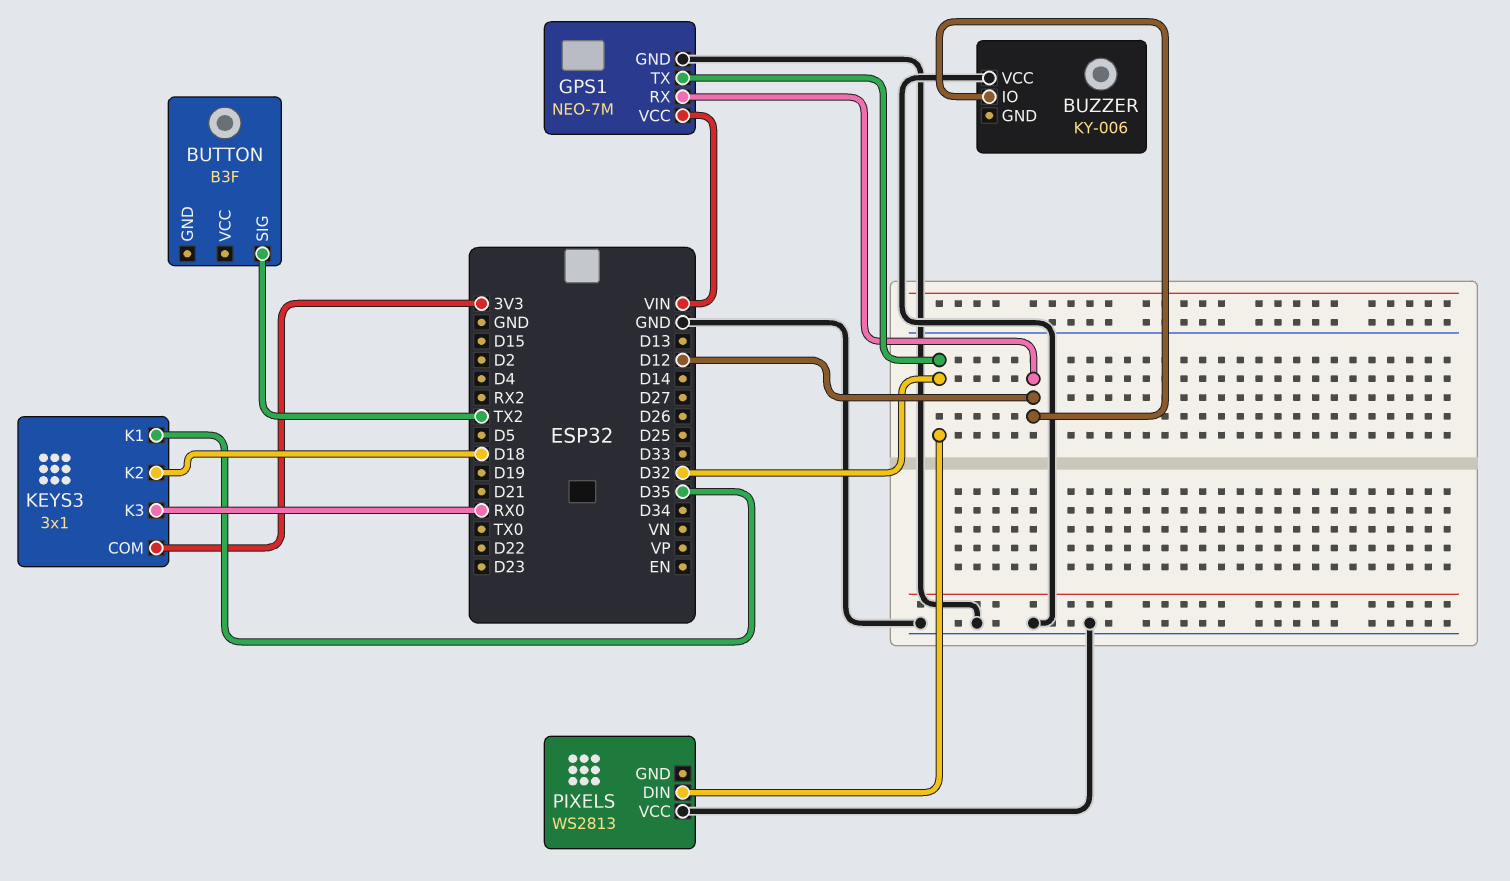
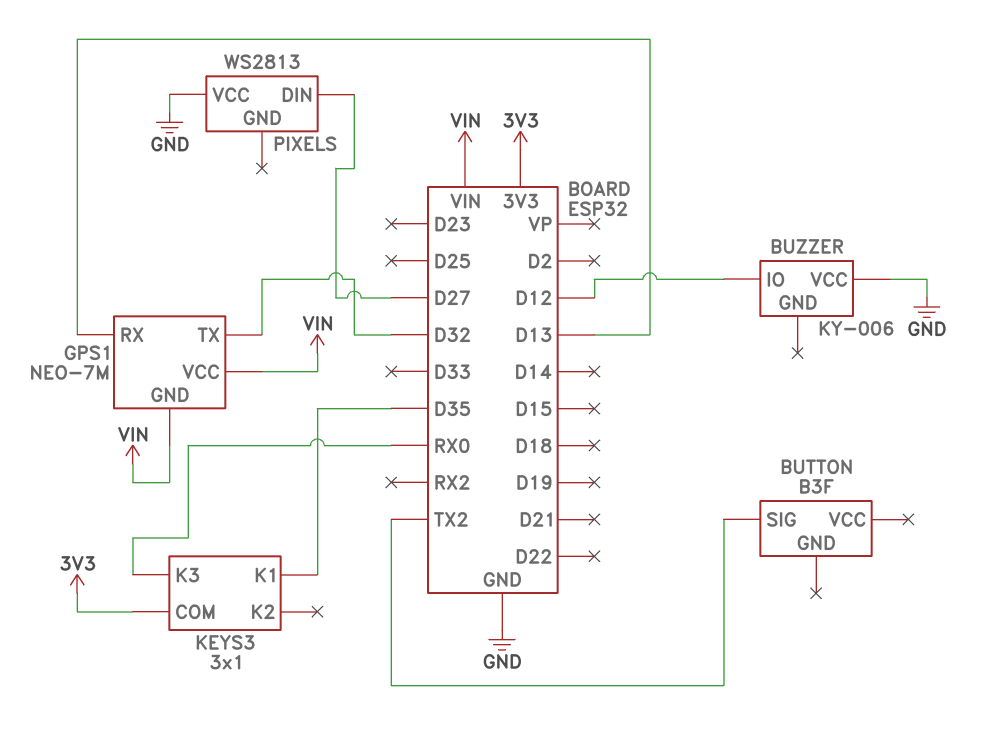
GPS1 pin GND: GND -> VIN
GPS1 pin RX: D12 -> D13
KEYS3 pin K2: D18 -> none
PIXELS pin DIN: D32 -> D27

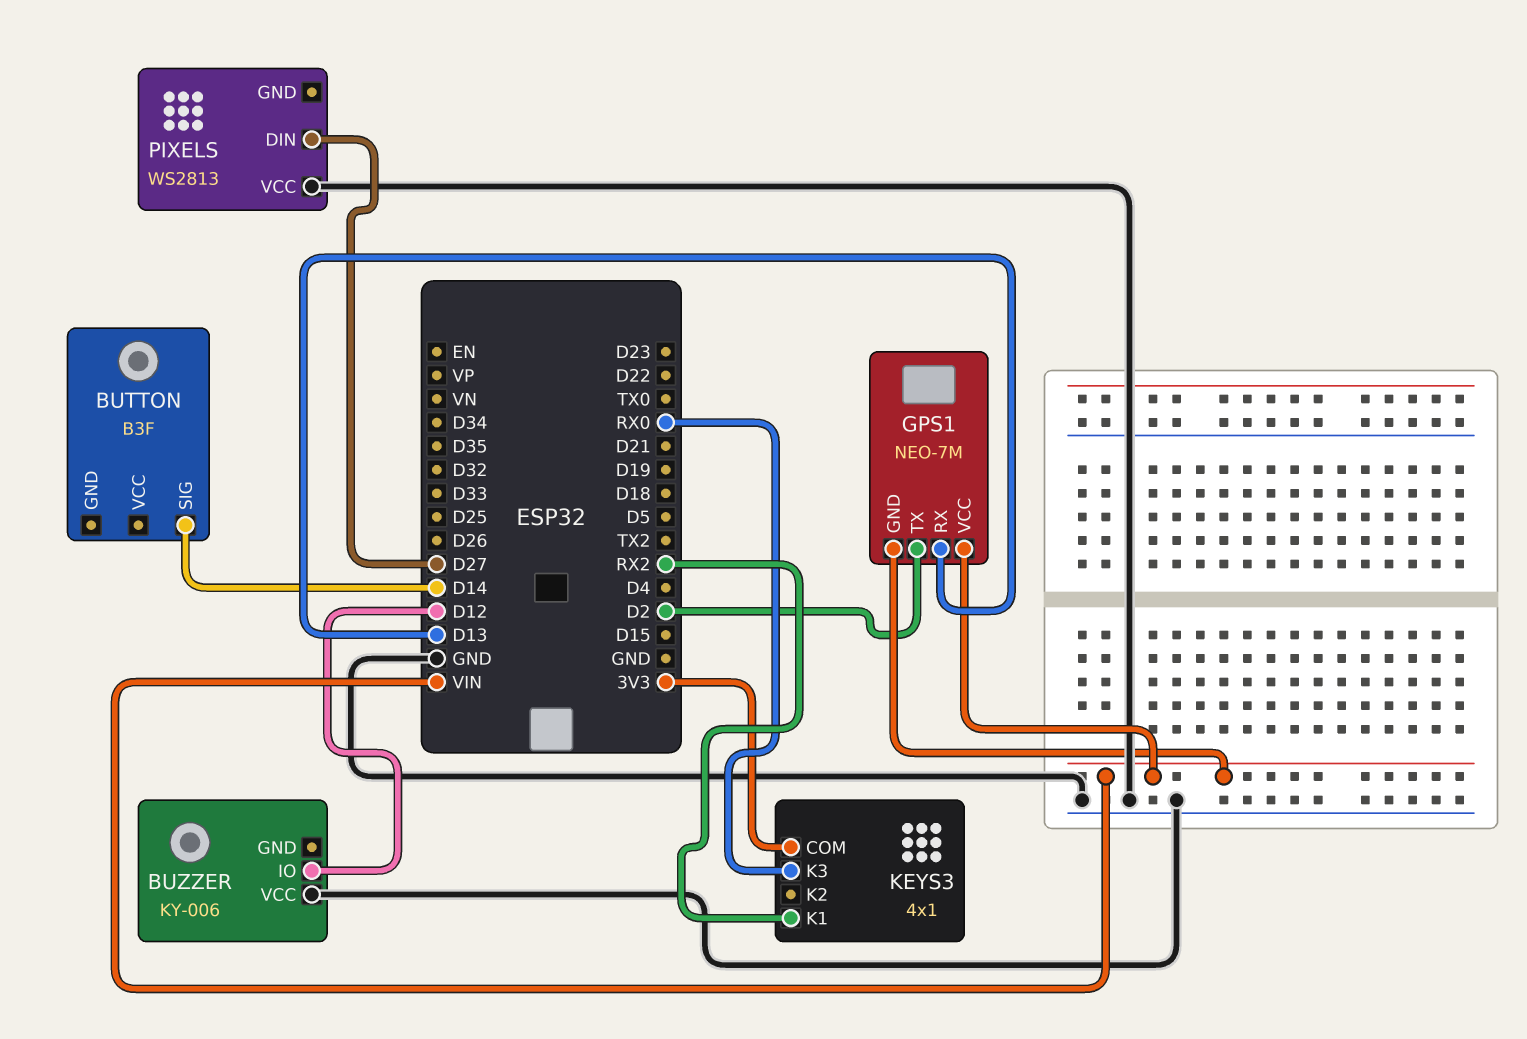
BUTTON pin SIG: TX2 -> D14
GPS1 pin TX: D32 -> D2
KEYS3: 3x1 -> 4x1
KEYS3 pin K1: D35 -> RX2

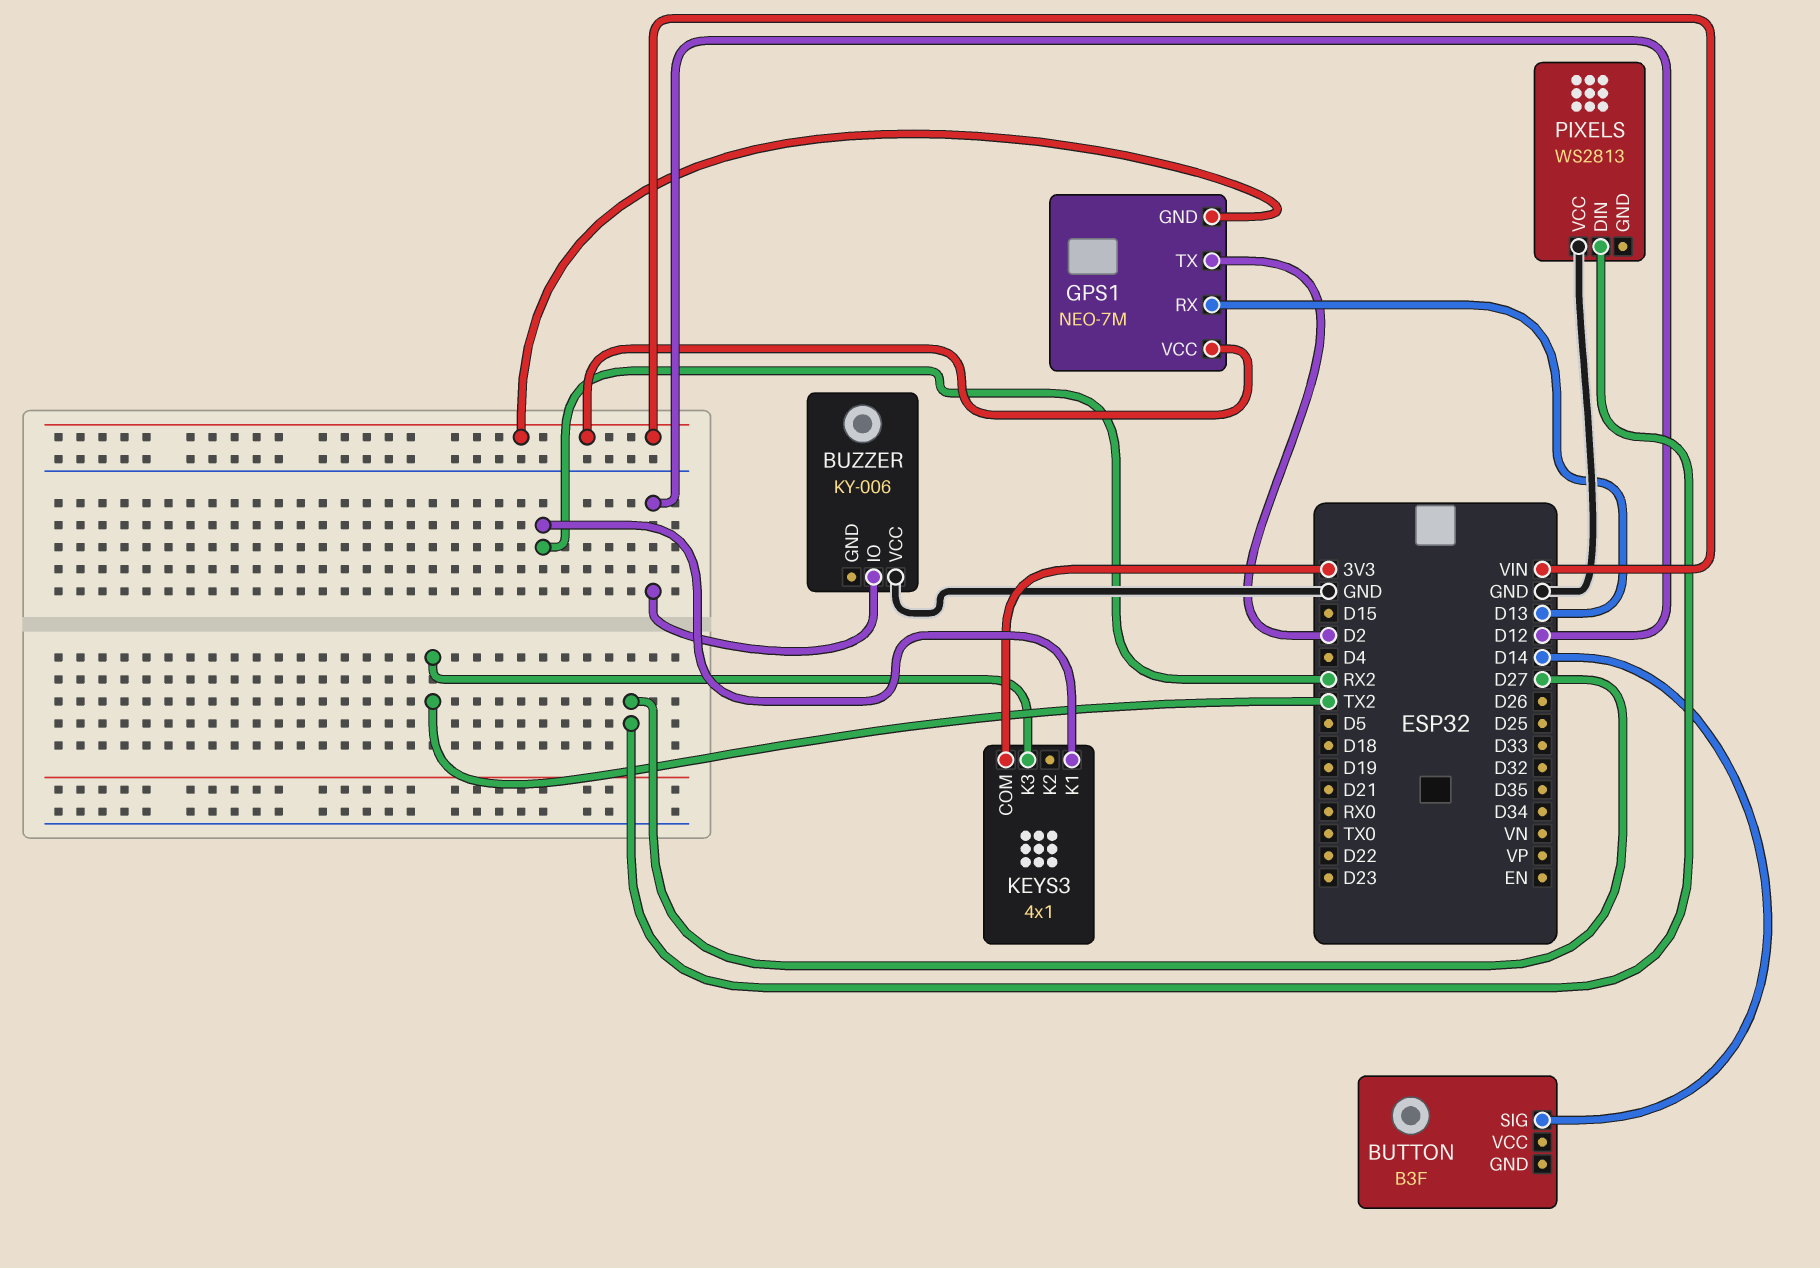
KEYS3 pin K3: RX0 -> TX2

